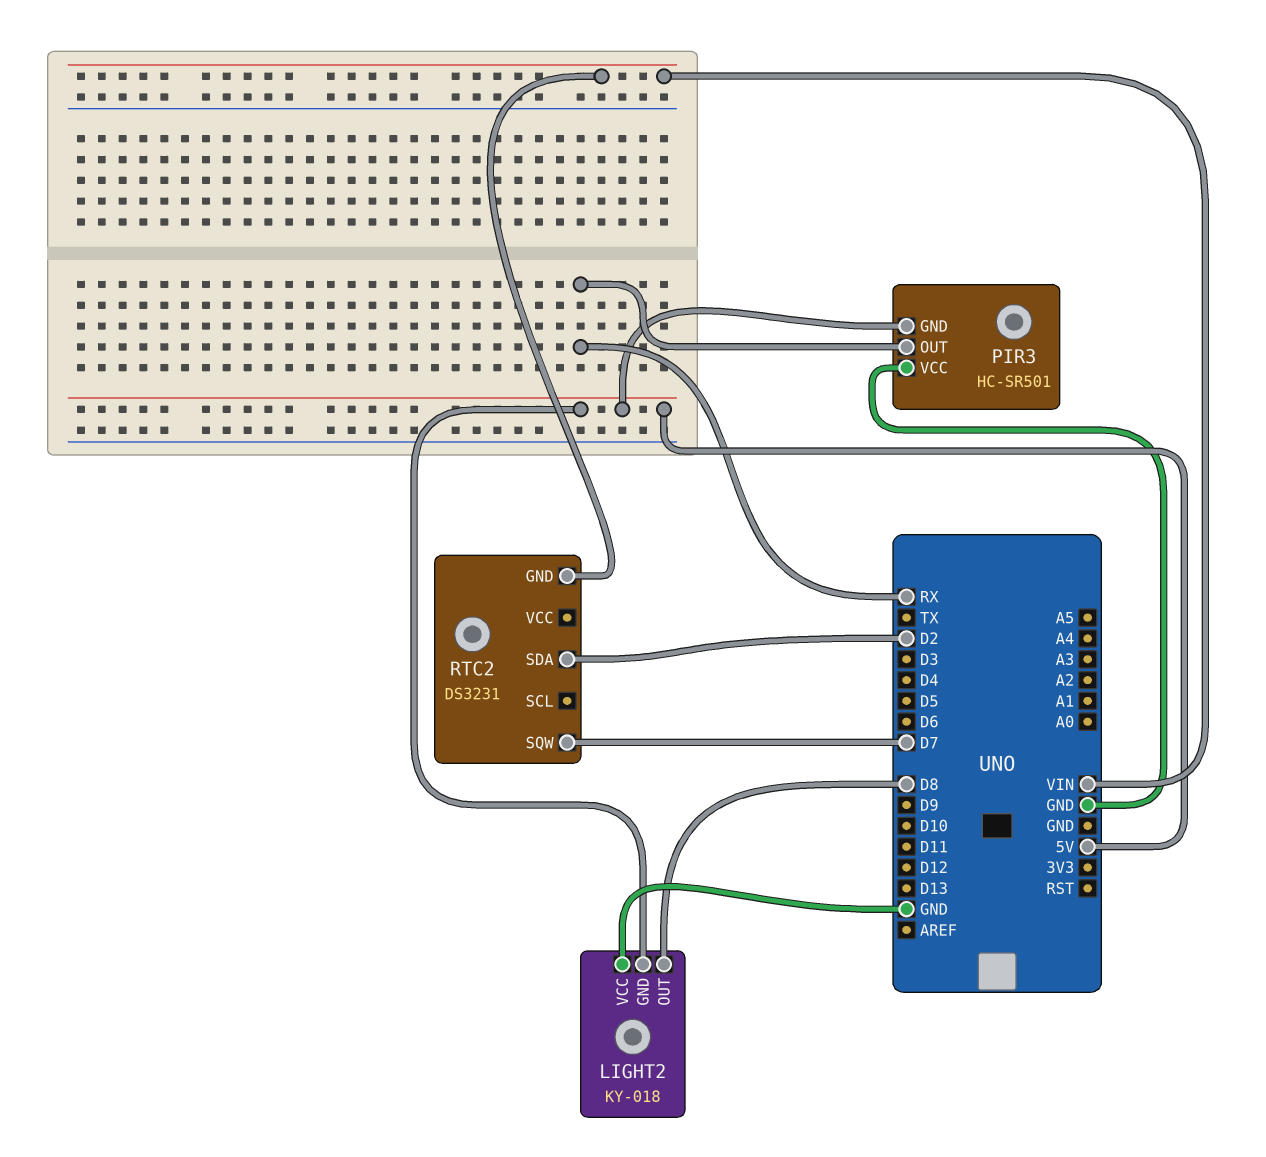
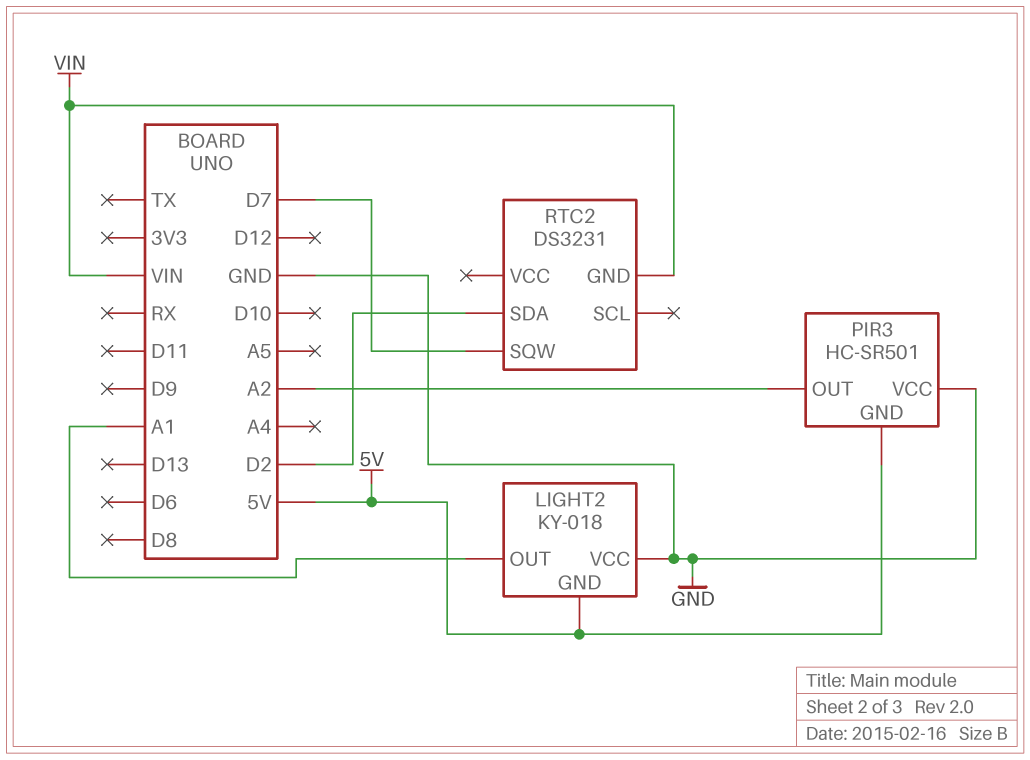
LIGHT2 pin OUT: D8 -> A1
PIR3 pin OUT: RX -> A2

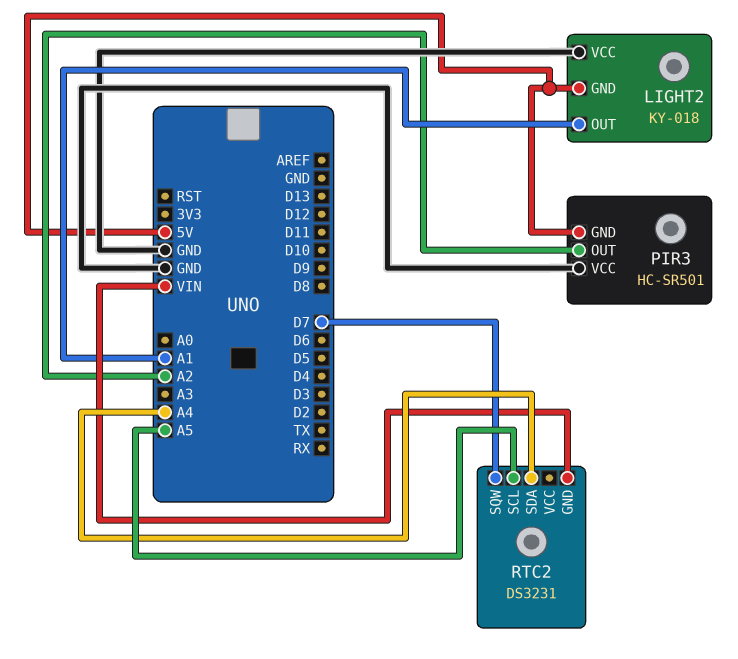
RTC2 pin SCL: none -> A5
RTC2 pin SDA: D2 -> A4

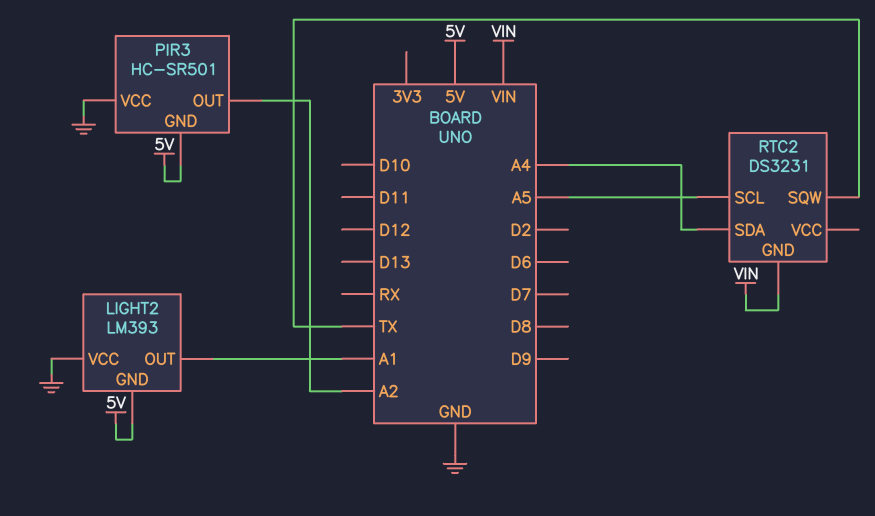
LIGHT2: KY-018 -> LM393
RTC2 pin SQW: D7 -> TX

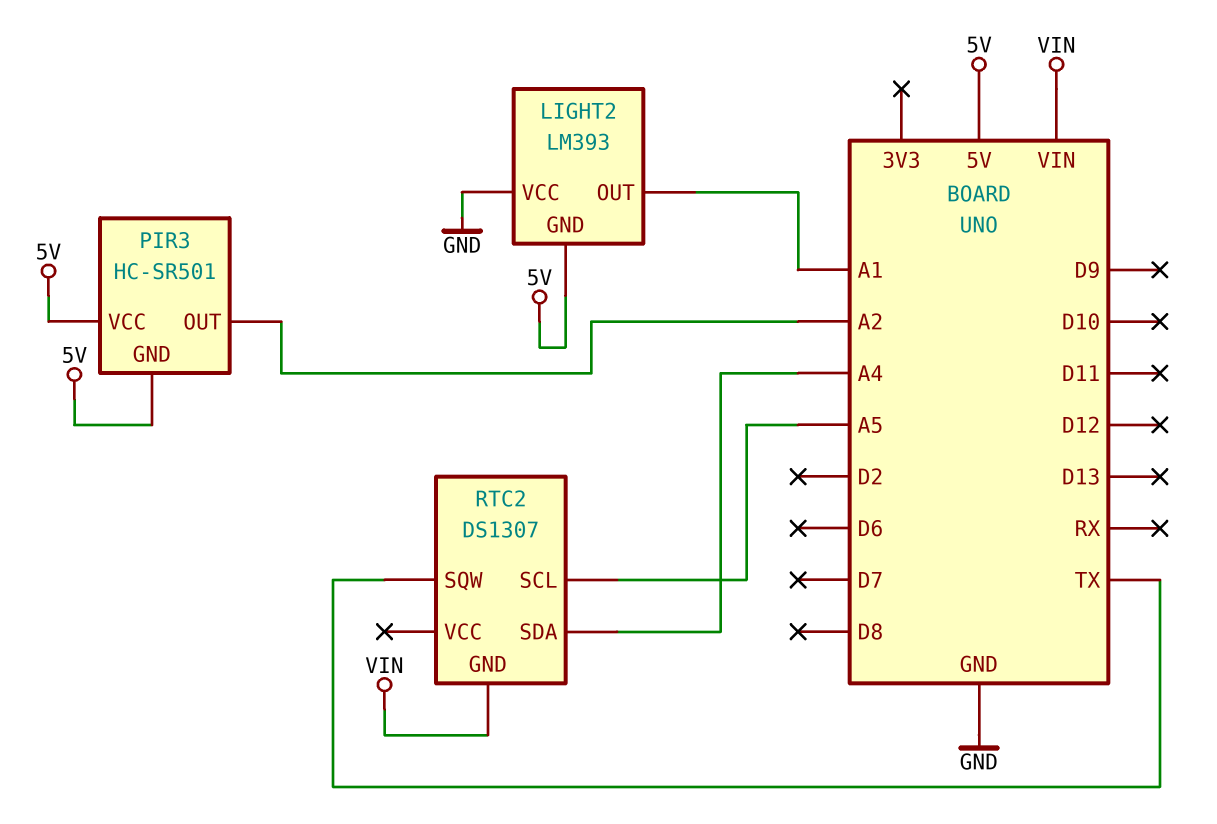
PIR3 pin VCC: GND -> 5V
RTC2: DS3231 -> DS1307

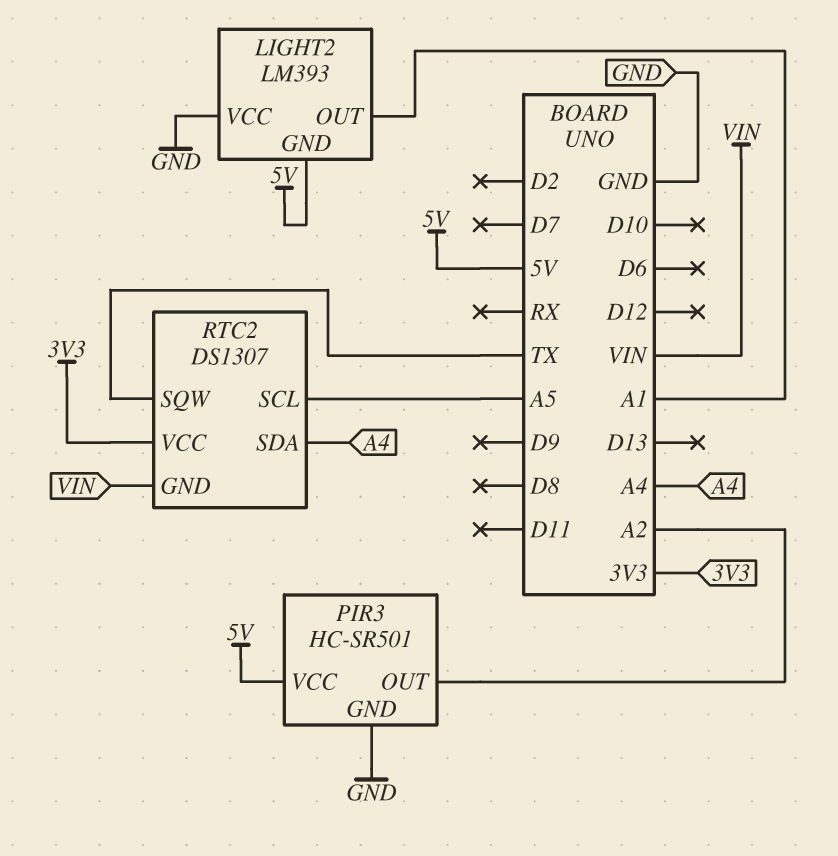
PIR3 pin GND: 5V -> GND
RTC2 pin VCC: none -> 3V3

